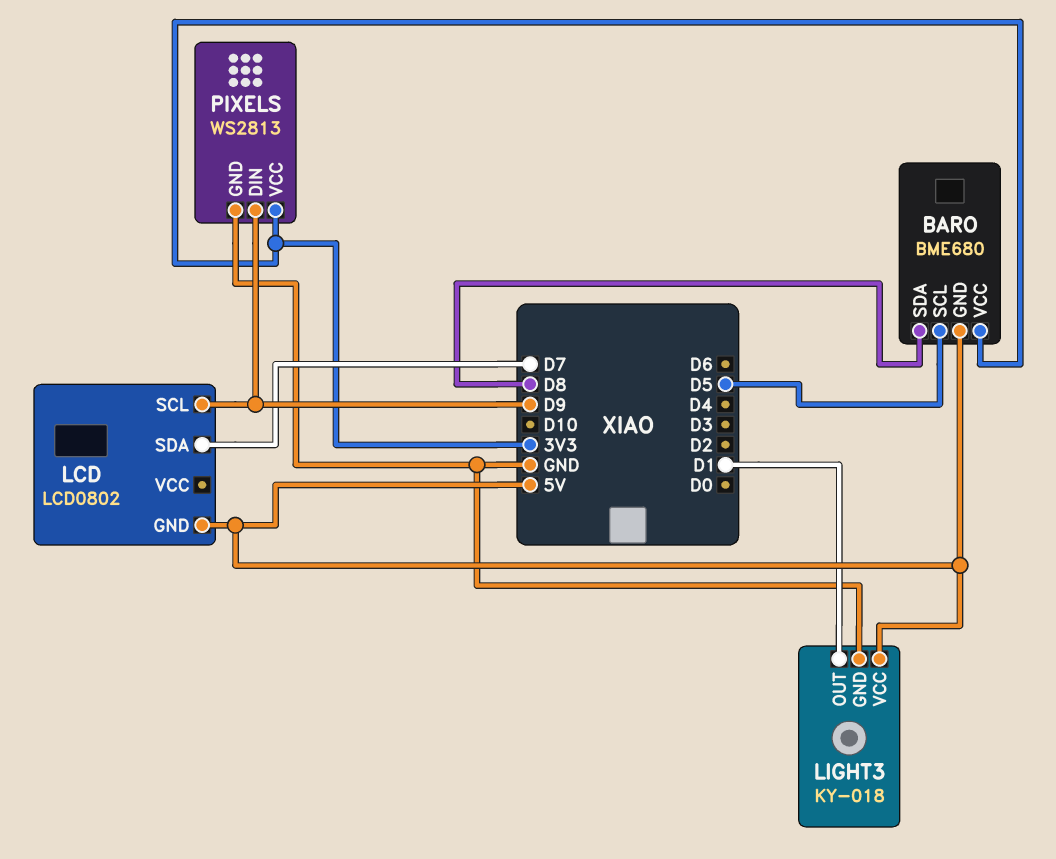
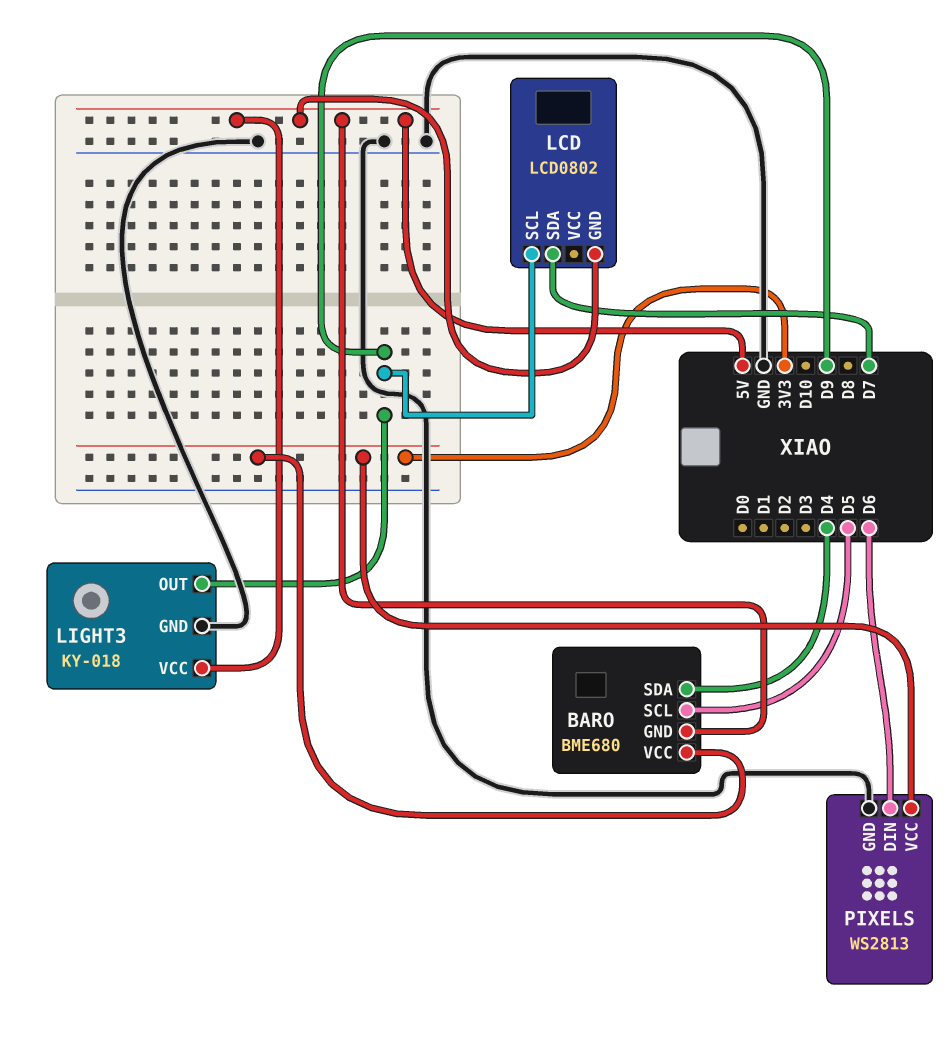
BARO pin SDA: D8 -> D4
LIGHT3 pin OUT: D1 -> D9
PIXELS pin DIN: D9 -> D6

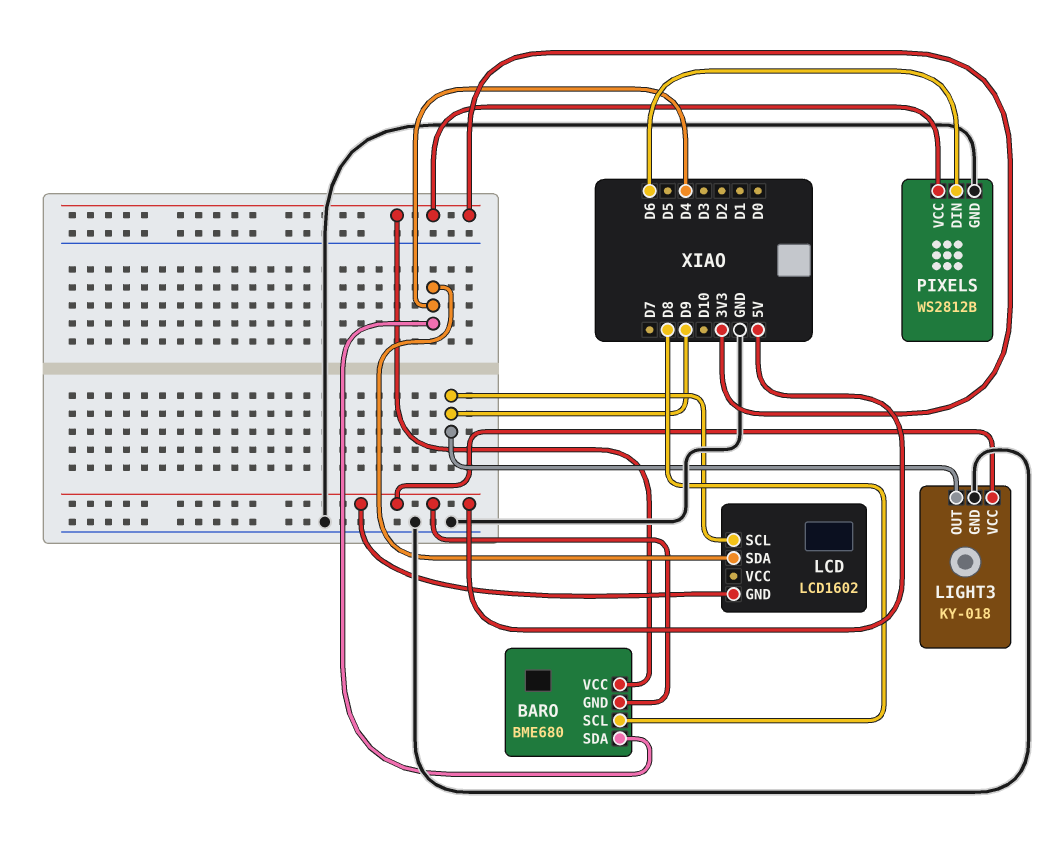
BARO pin SCL: D5 -> D8
LCD: LCD0802 -> LCD1602
LCD pin SDA: D7 -> D4
PIXELS: WS2813 -> WS2812B

